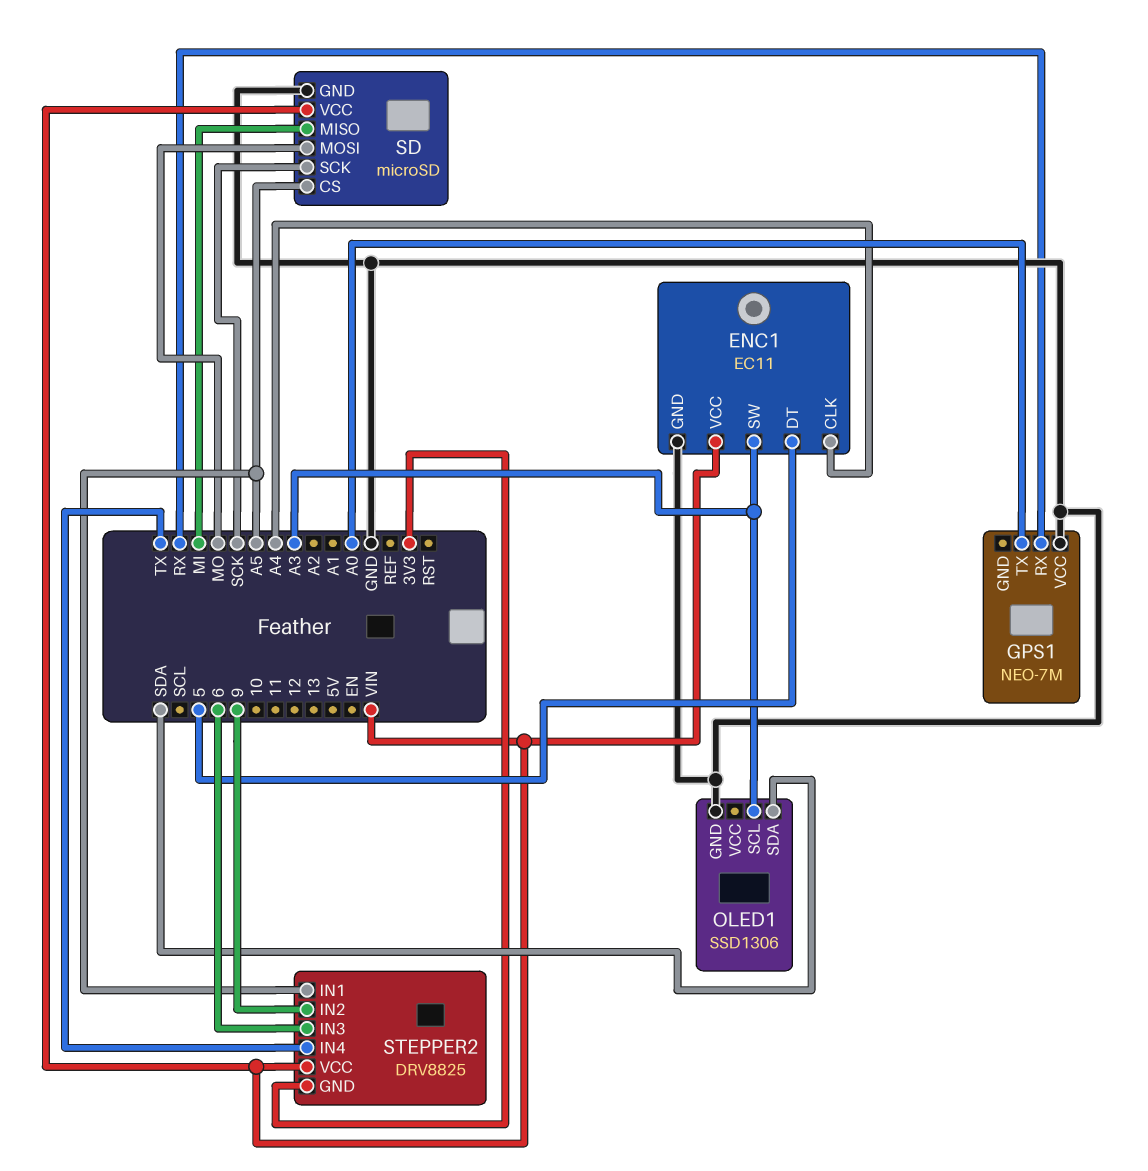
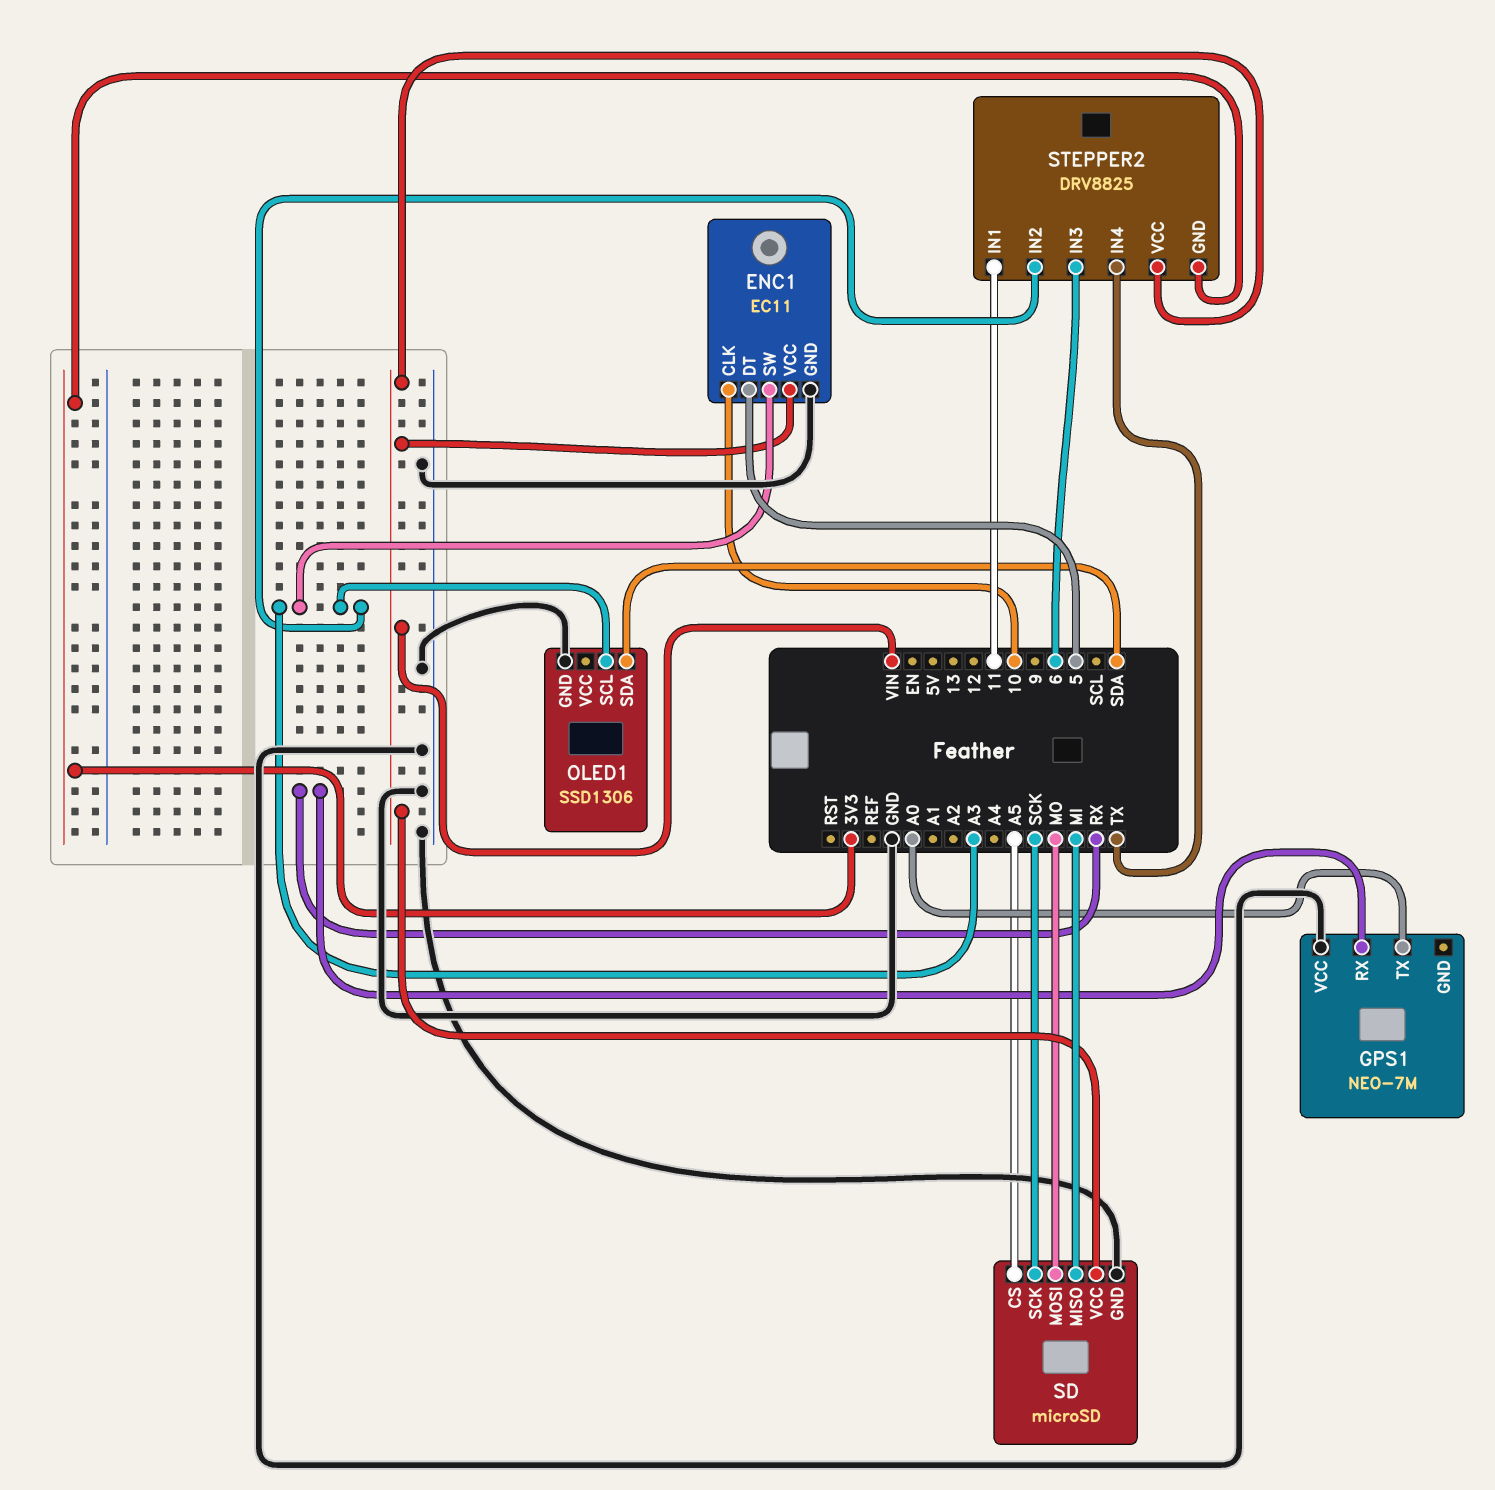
ENC1 pin CLK: A4 -> 10
STEPPER2 pin IN1: A5 -> 11
STEPPER2 pin IN2: 9 -> A3

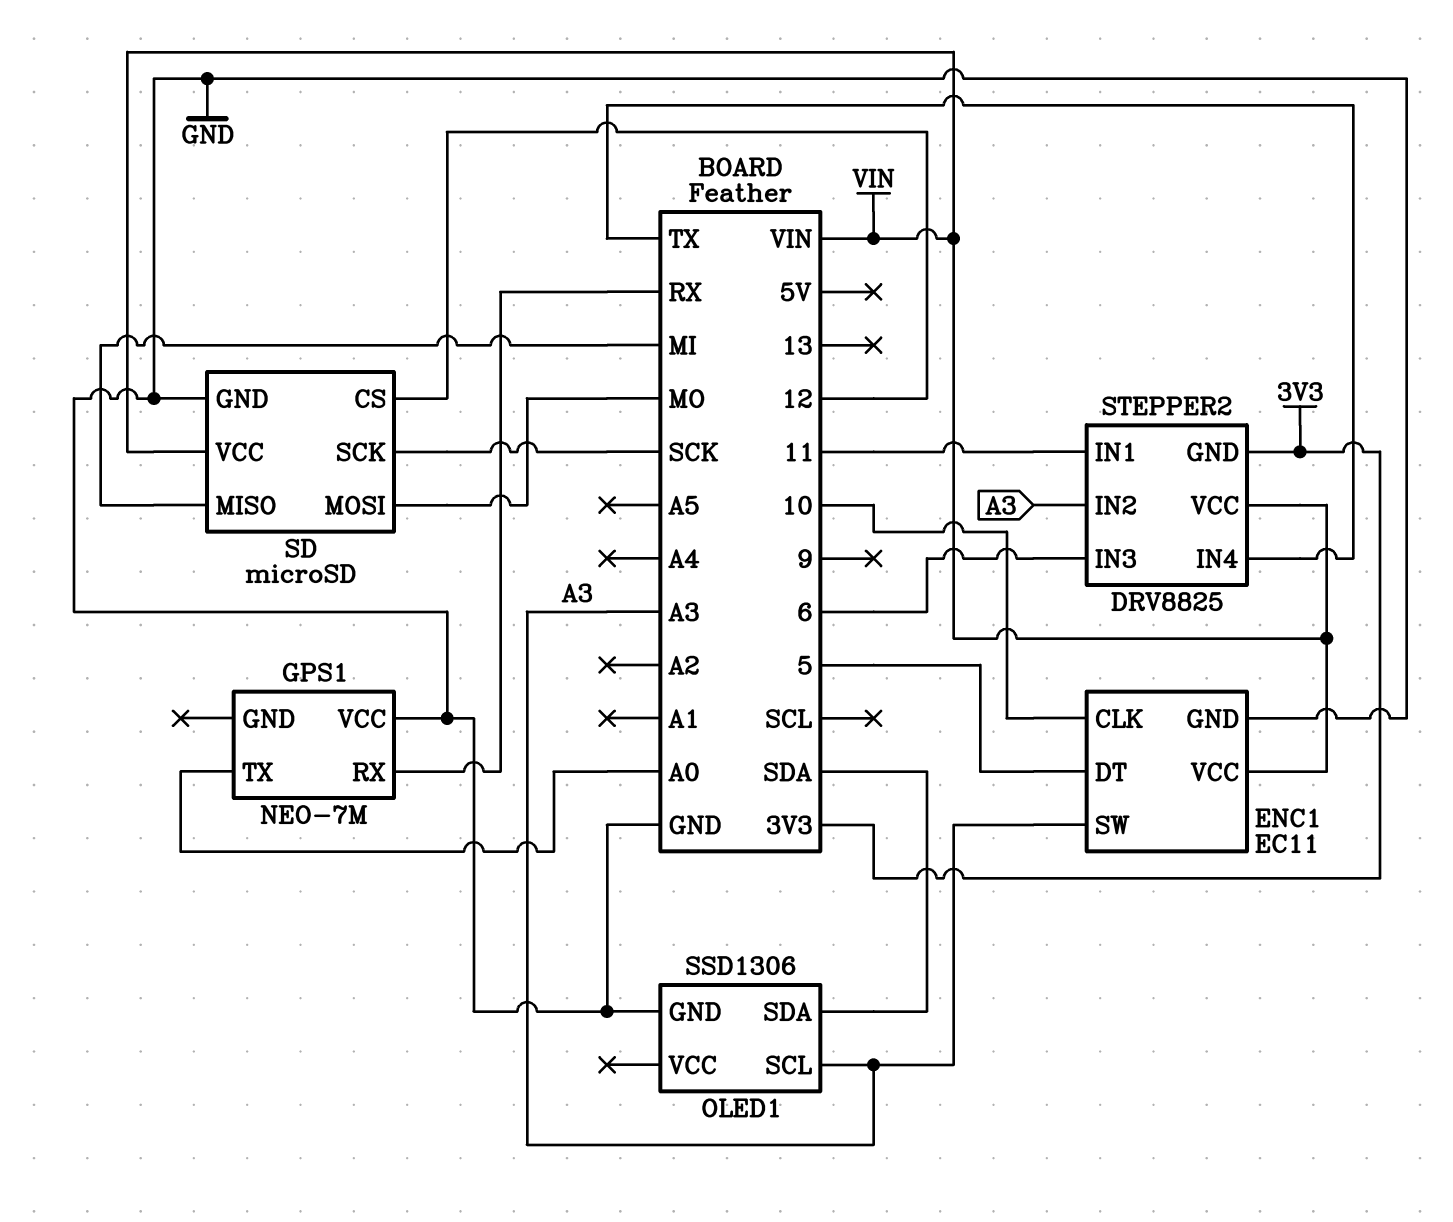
SD pin CS: A5 -> 12

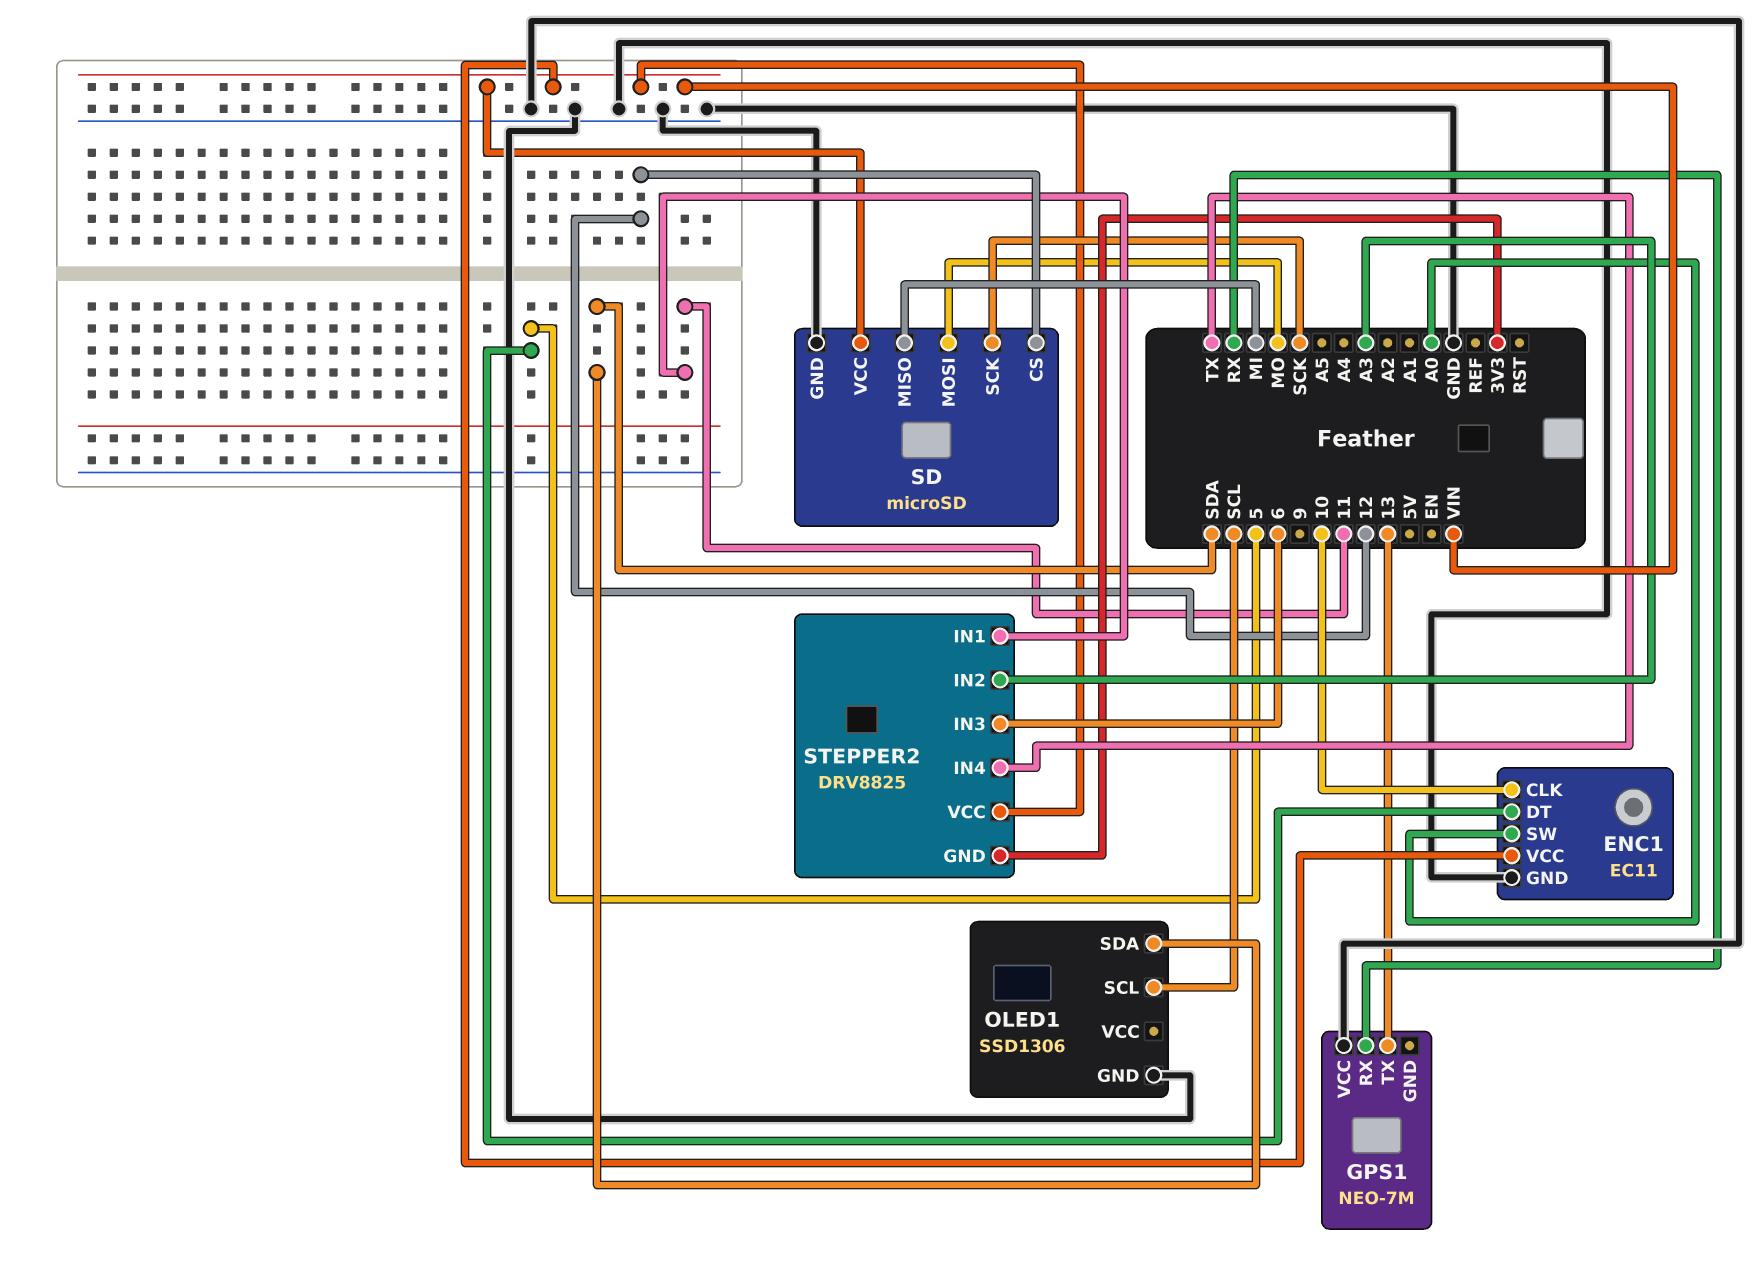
ENC1 pin SW: A3 -> A0
GPS1 pin TX: A0 -> 13
OLED1 pin SCL: A3 -> SCL

